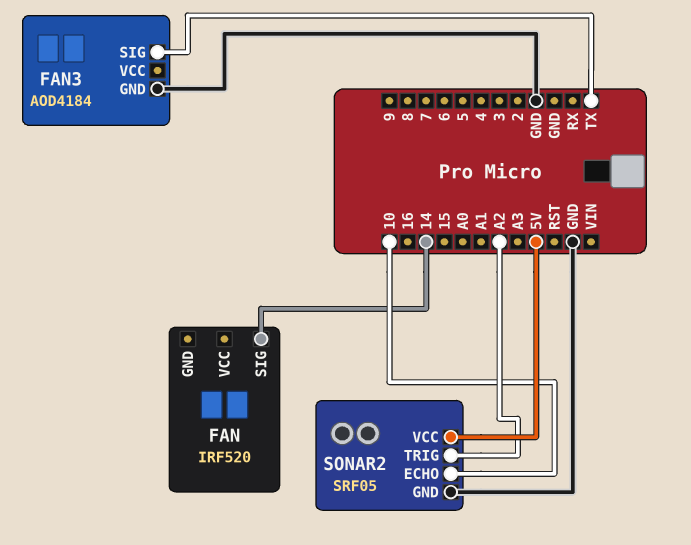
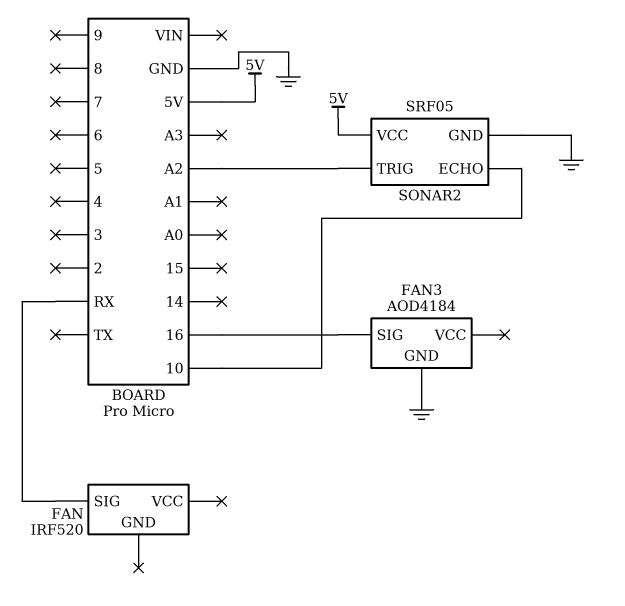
FAN pin SIG: 14 -> RX
FAN3 pin SIG: TX -> 16

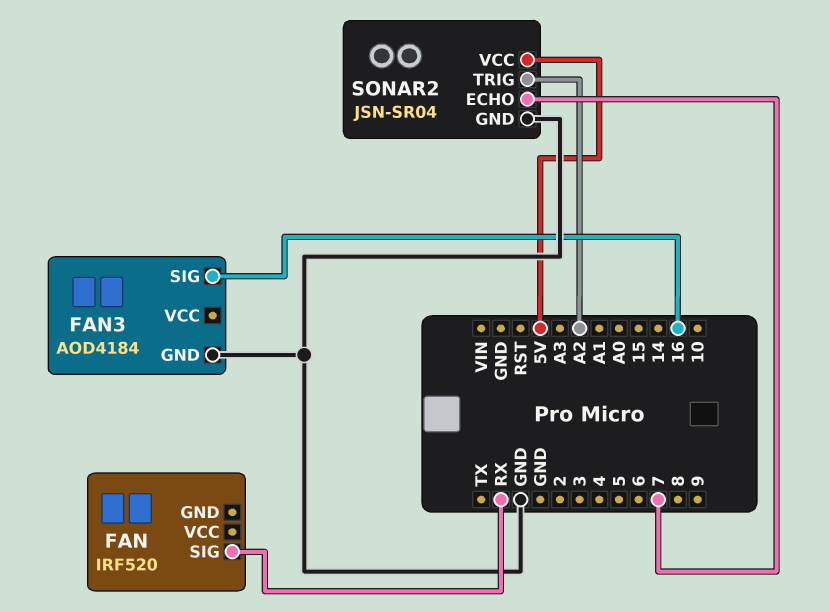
SONAR2: SRF05 -> JSN-SR04
SONAR2 pin ECHO: 10 -> 7

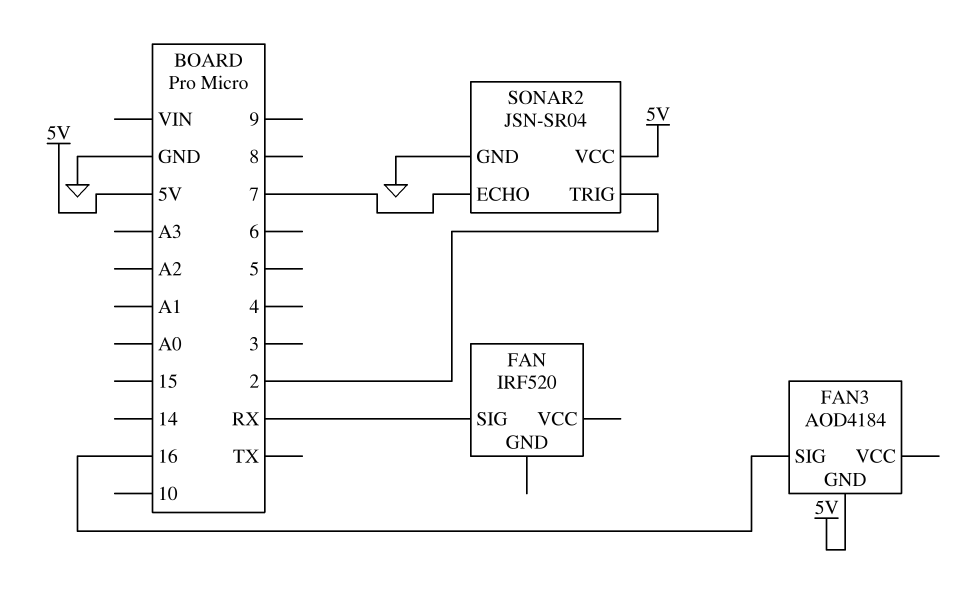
FAN3 pin GND: GND -> 5V
SONAR2 pin TRIG: A2 -> 2

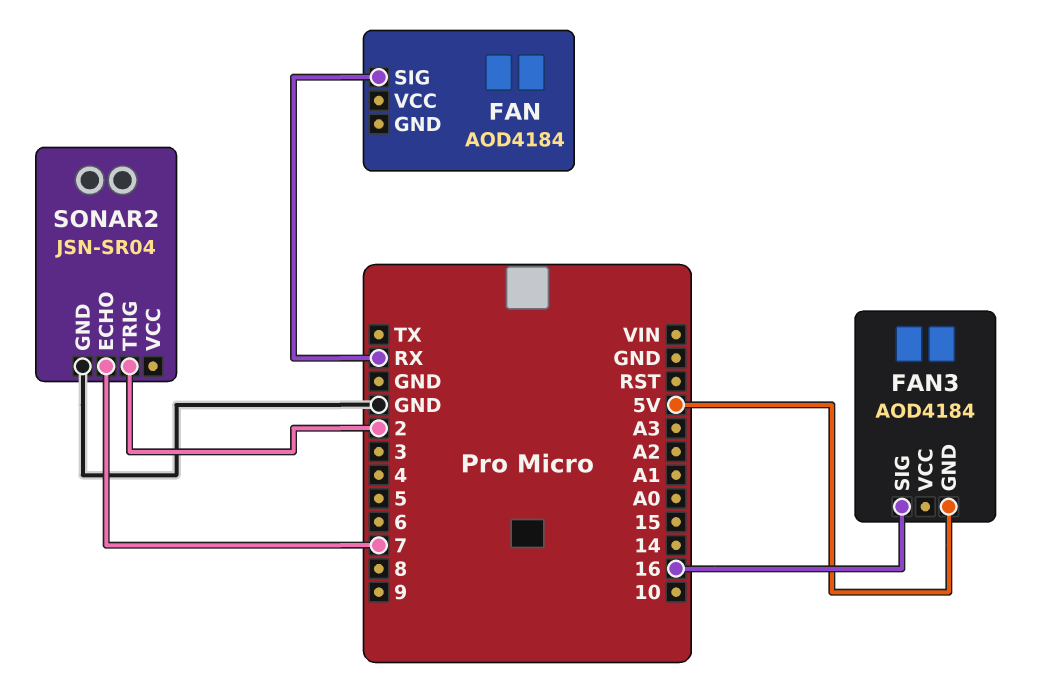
FAN: IRF520 -> AOD4184
SONAR2 pin VCC: 5V -> none

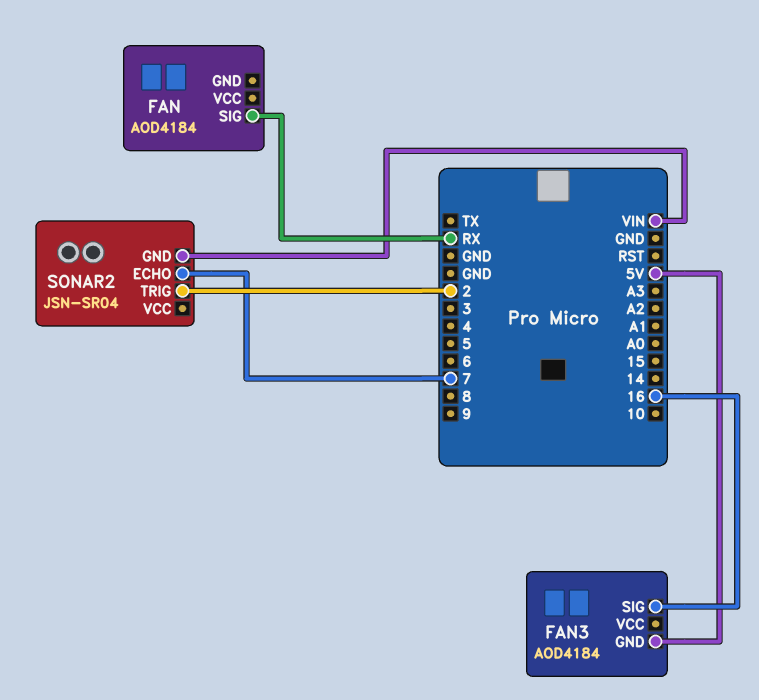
SONAR2 pin GND: GND -> VIN

